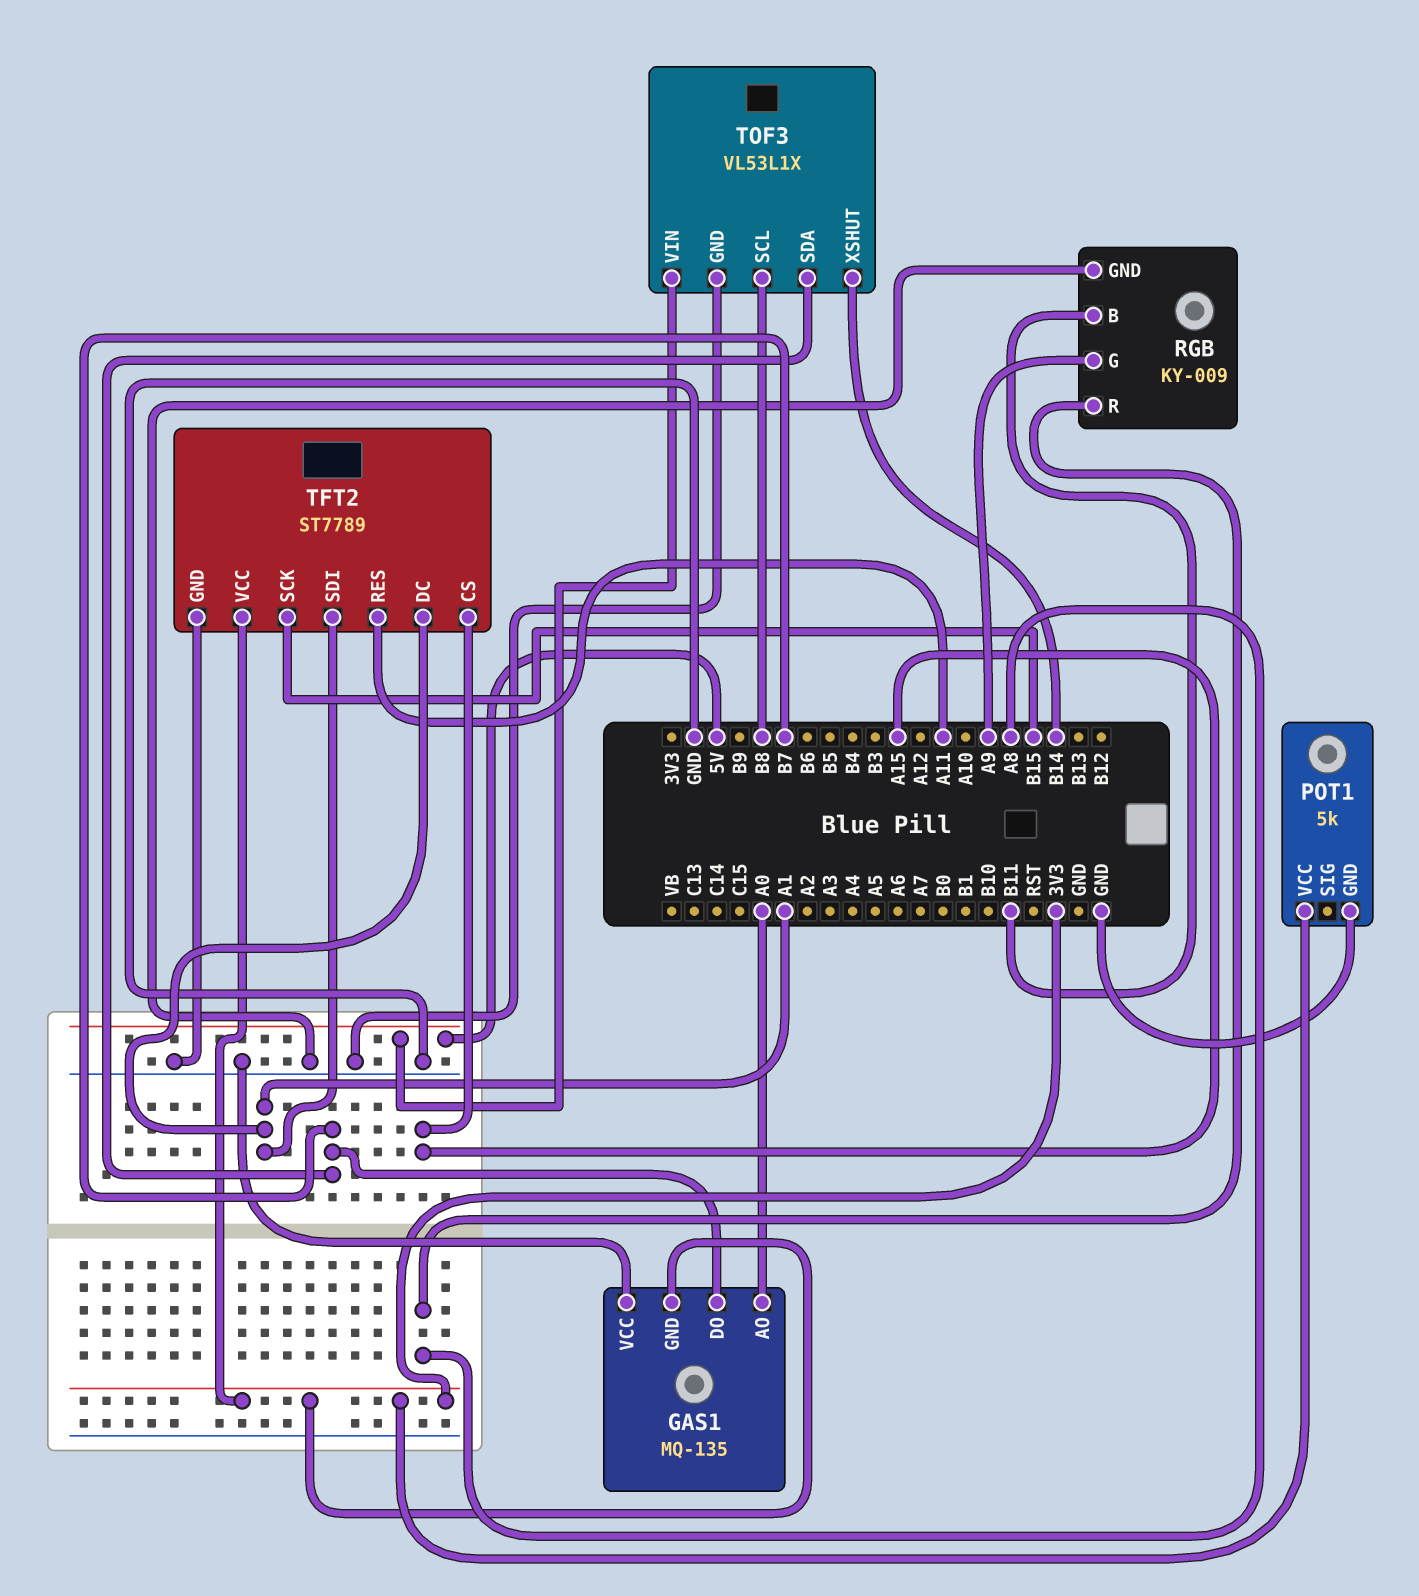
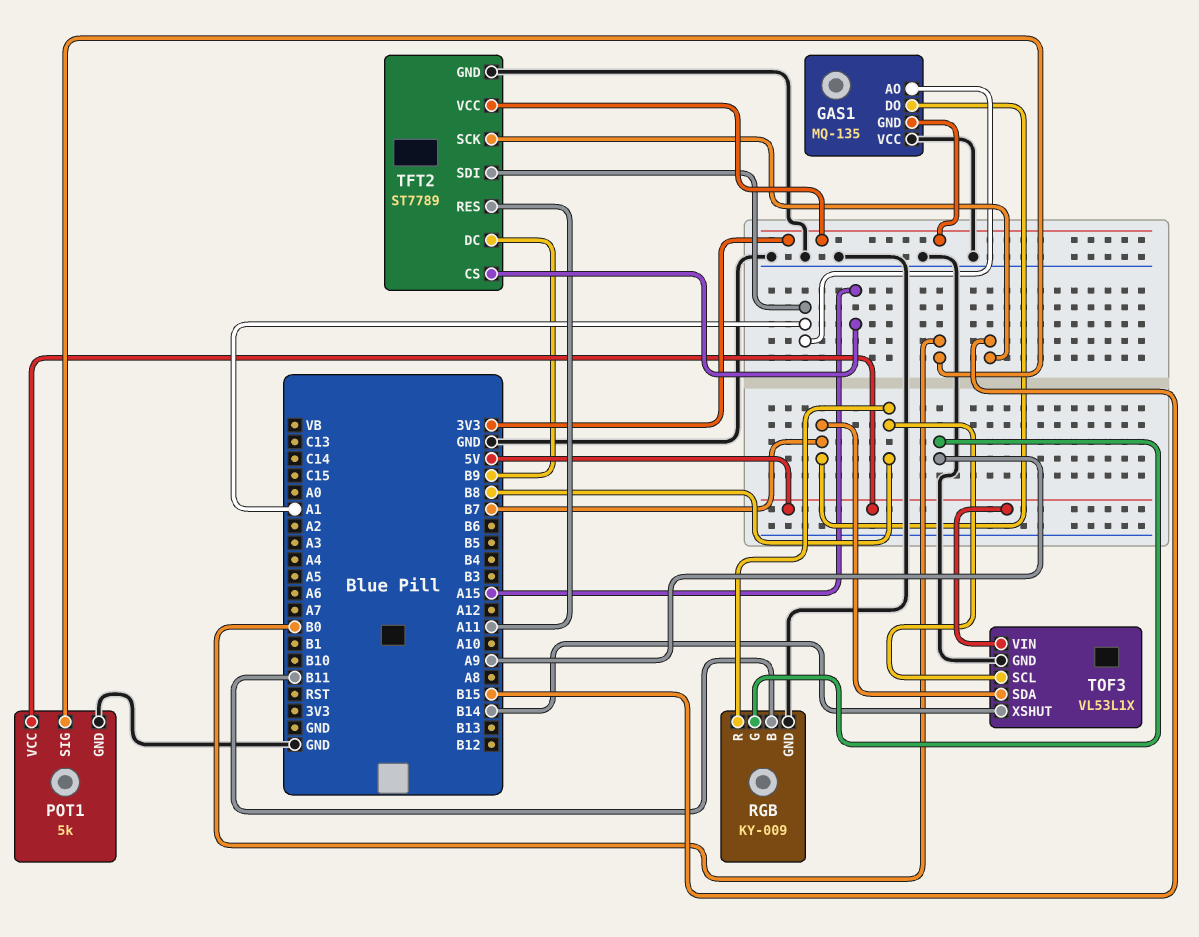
GAS1 pin AO: A0 -> A1
POT1 pin SIG: none -> B0
POT1 pin VCC: 3V3 -> 5V
RGB pin R: A8 -> B8
TFT2 pin DC: A1 -> B9

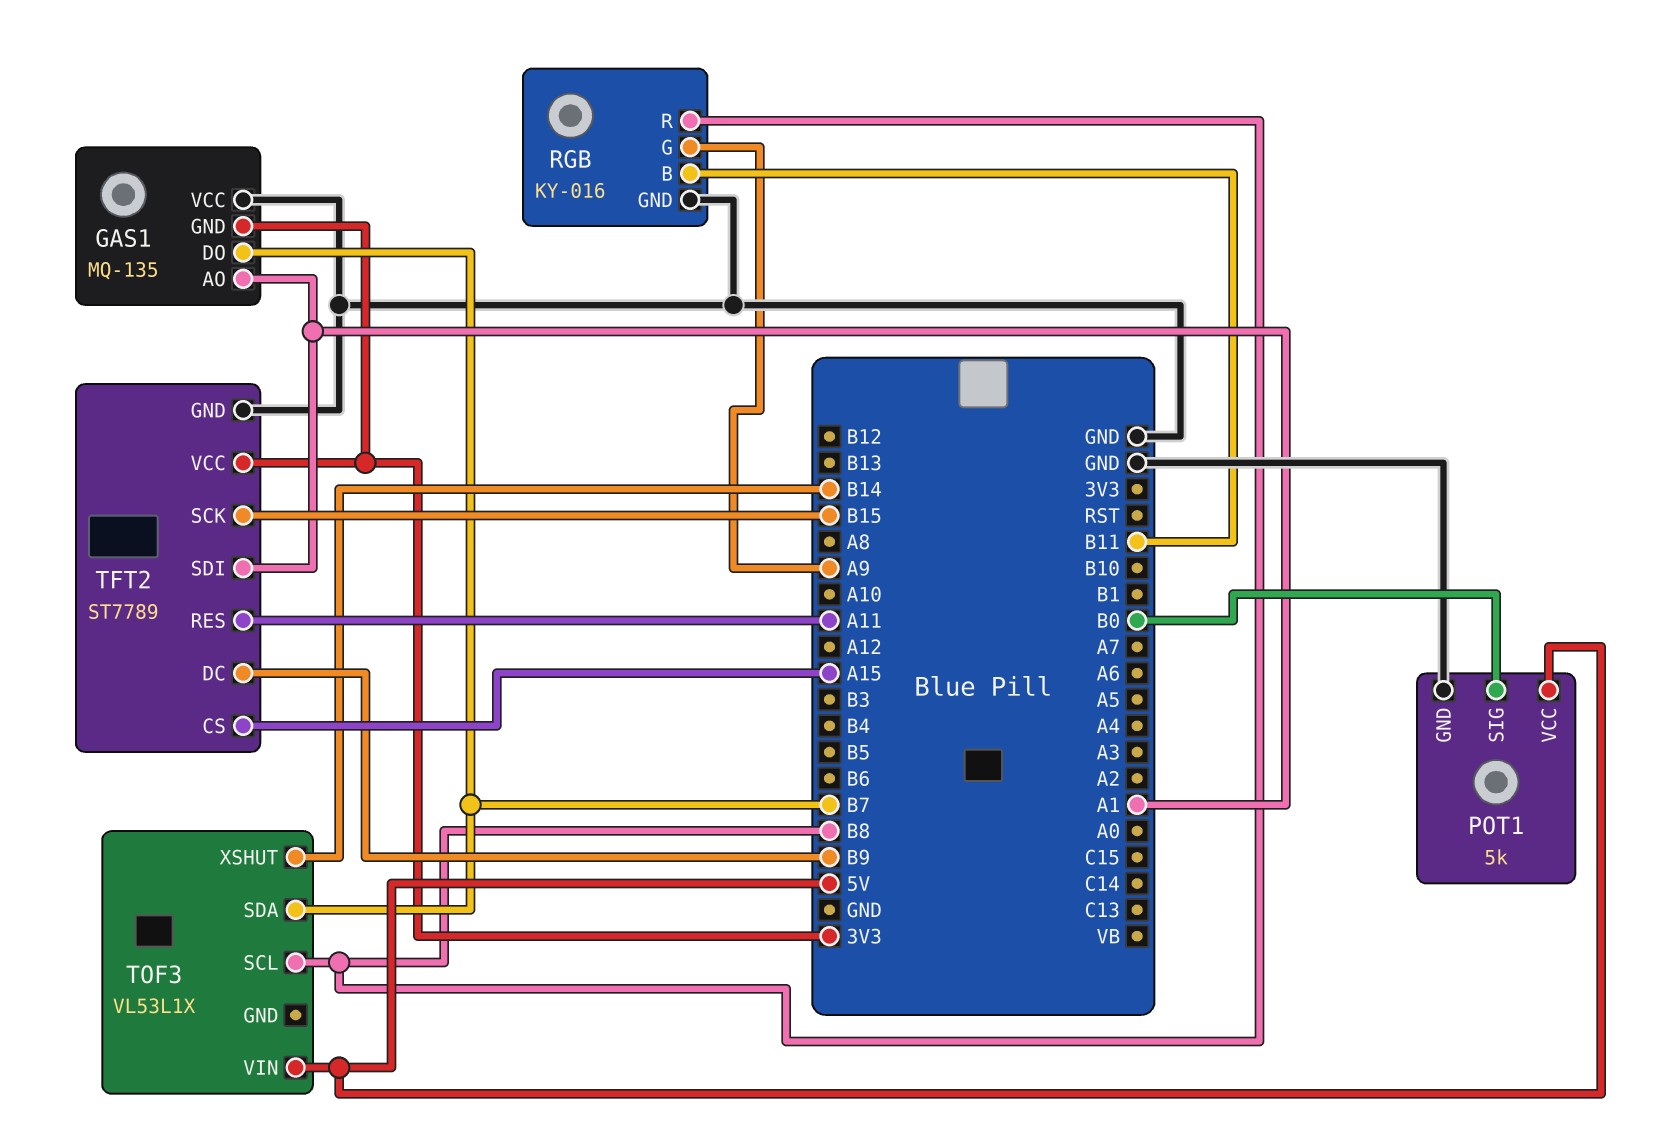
RGB: KY-009 -> KY-016
TOF3 pin GND: GND -> none

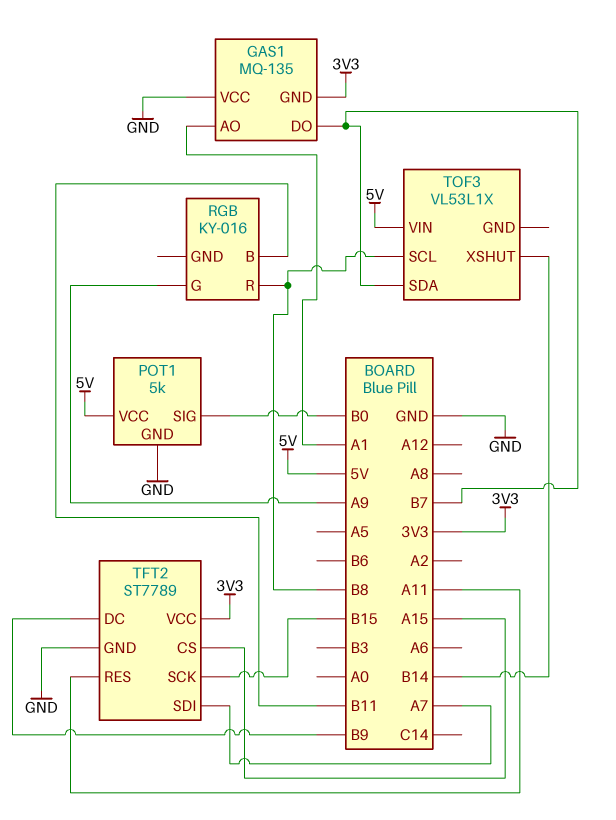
RGB pin GND: GND -> none
TFT2 pin SDI: A1 -> A7

